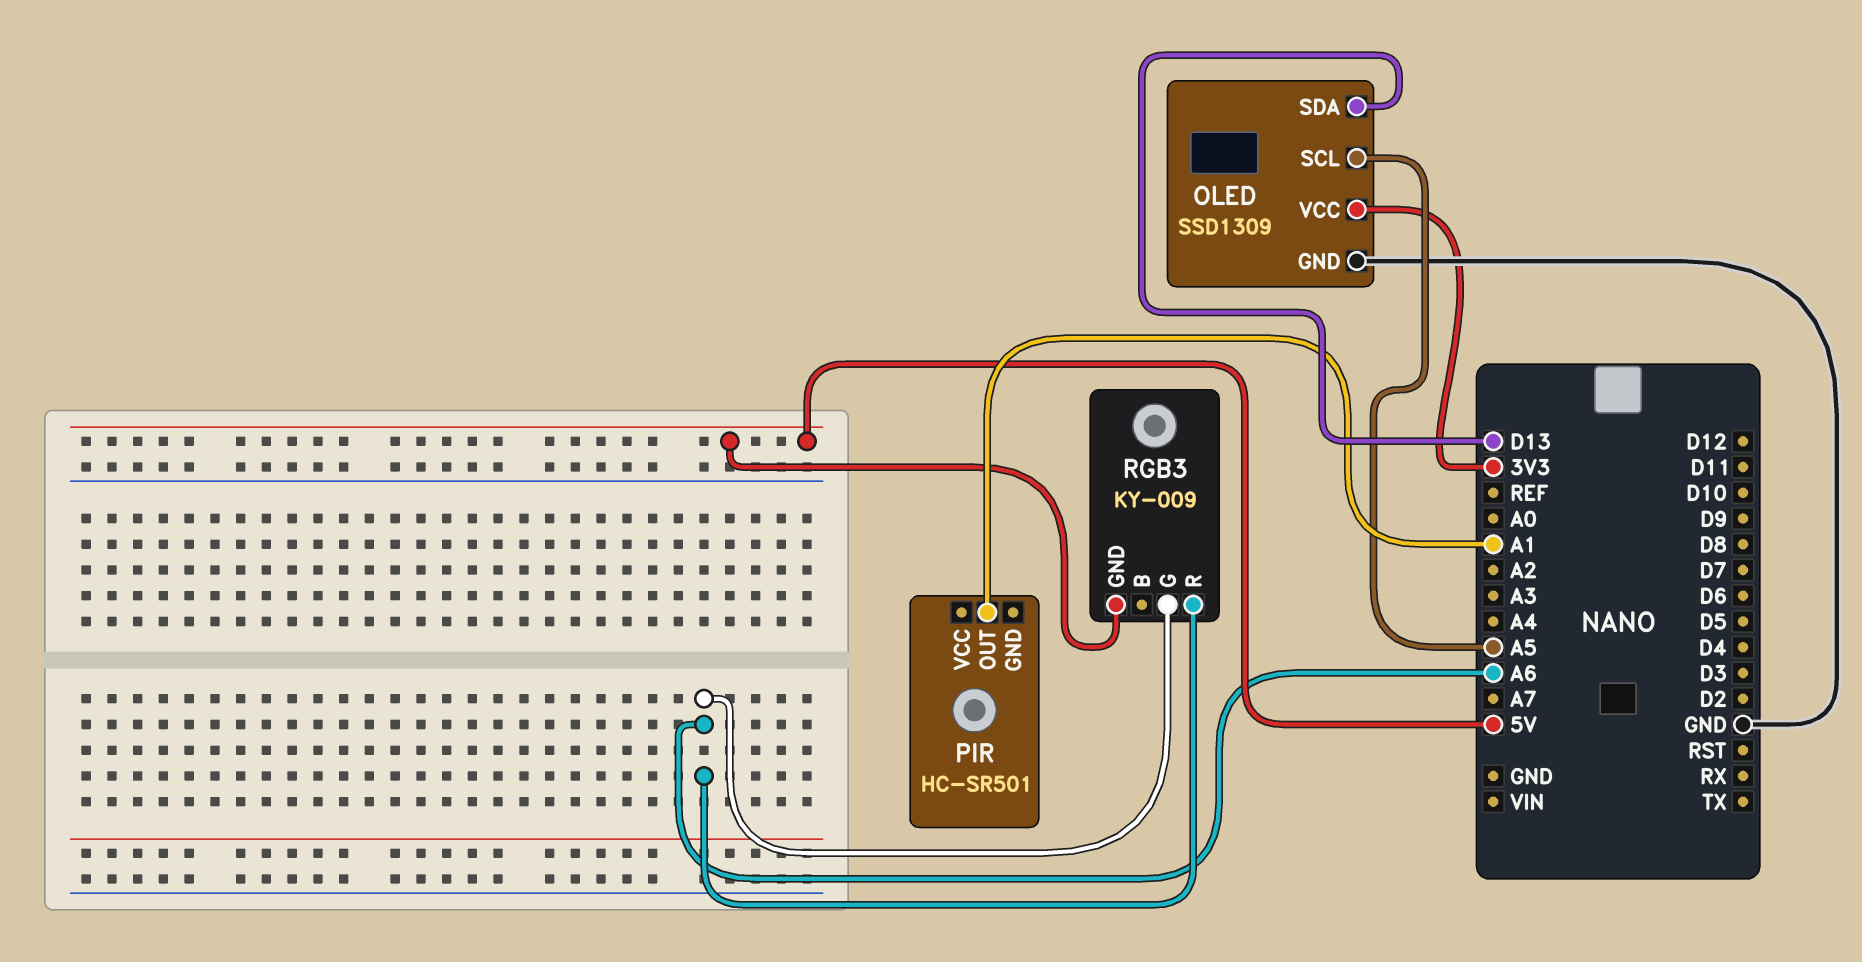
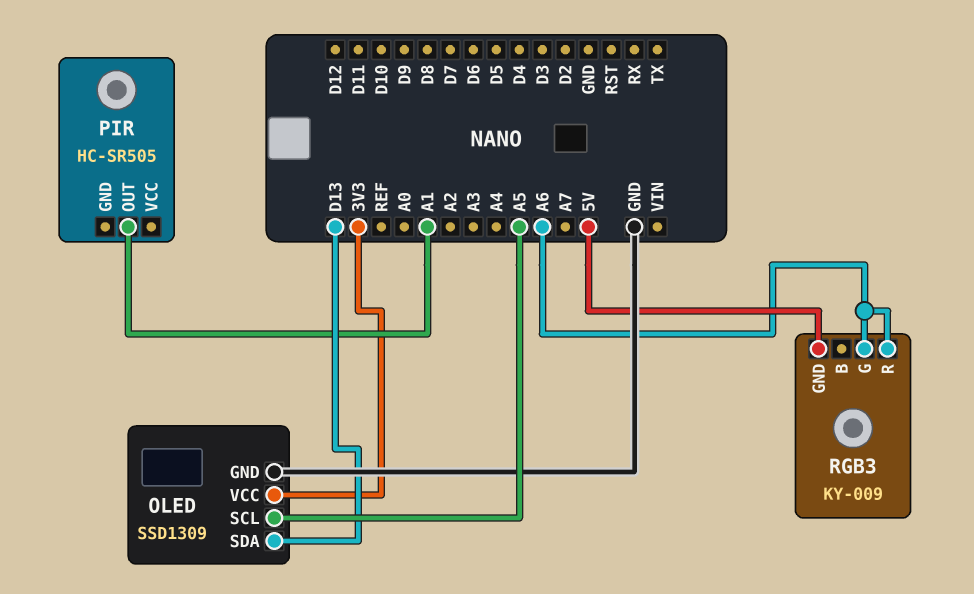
PIR: HC-SR501 -> HC-SR505

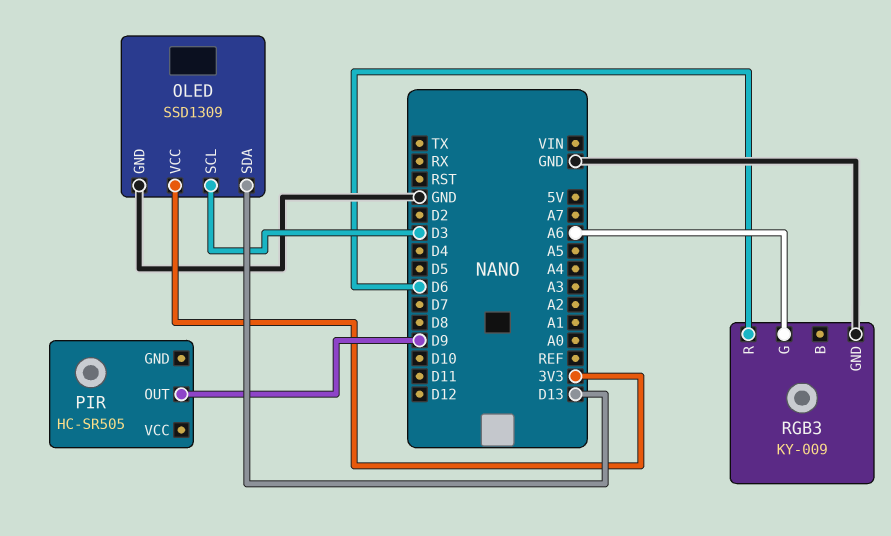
OLED pin SCL: A5 -> D3
PIR pin OUT: A1 -> D9
RGB3 pin GND: 5V -> GND
RGB3 pin R: A6 -> D6

